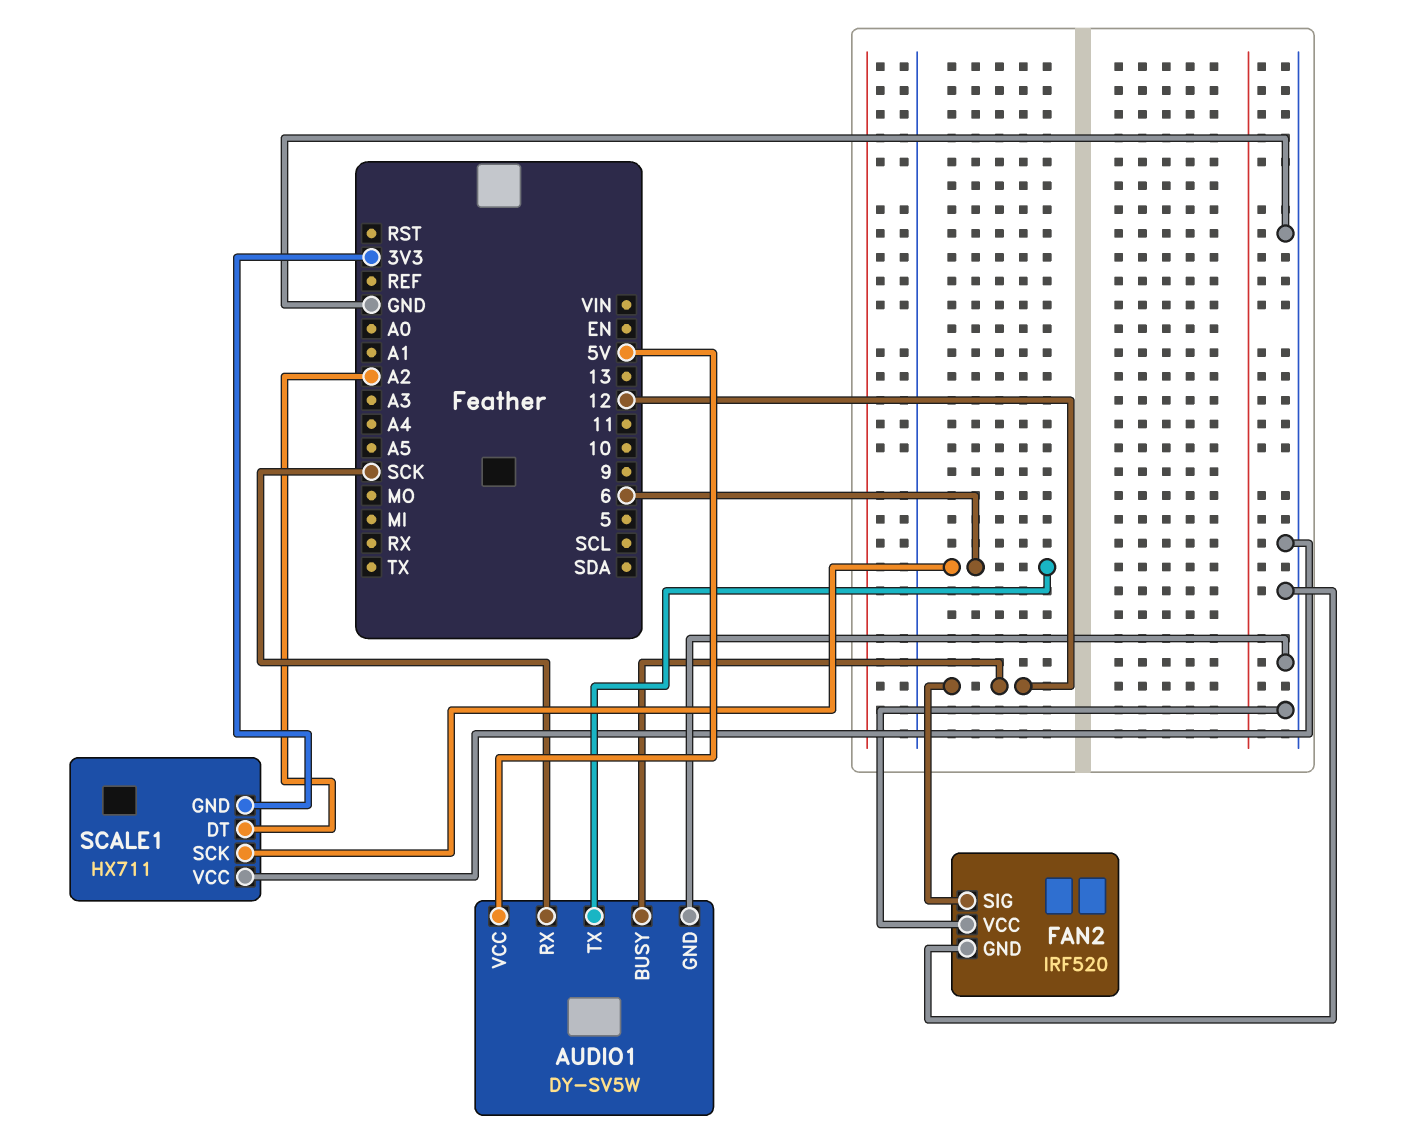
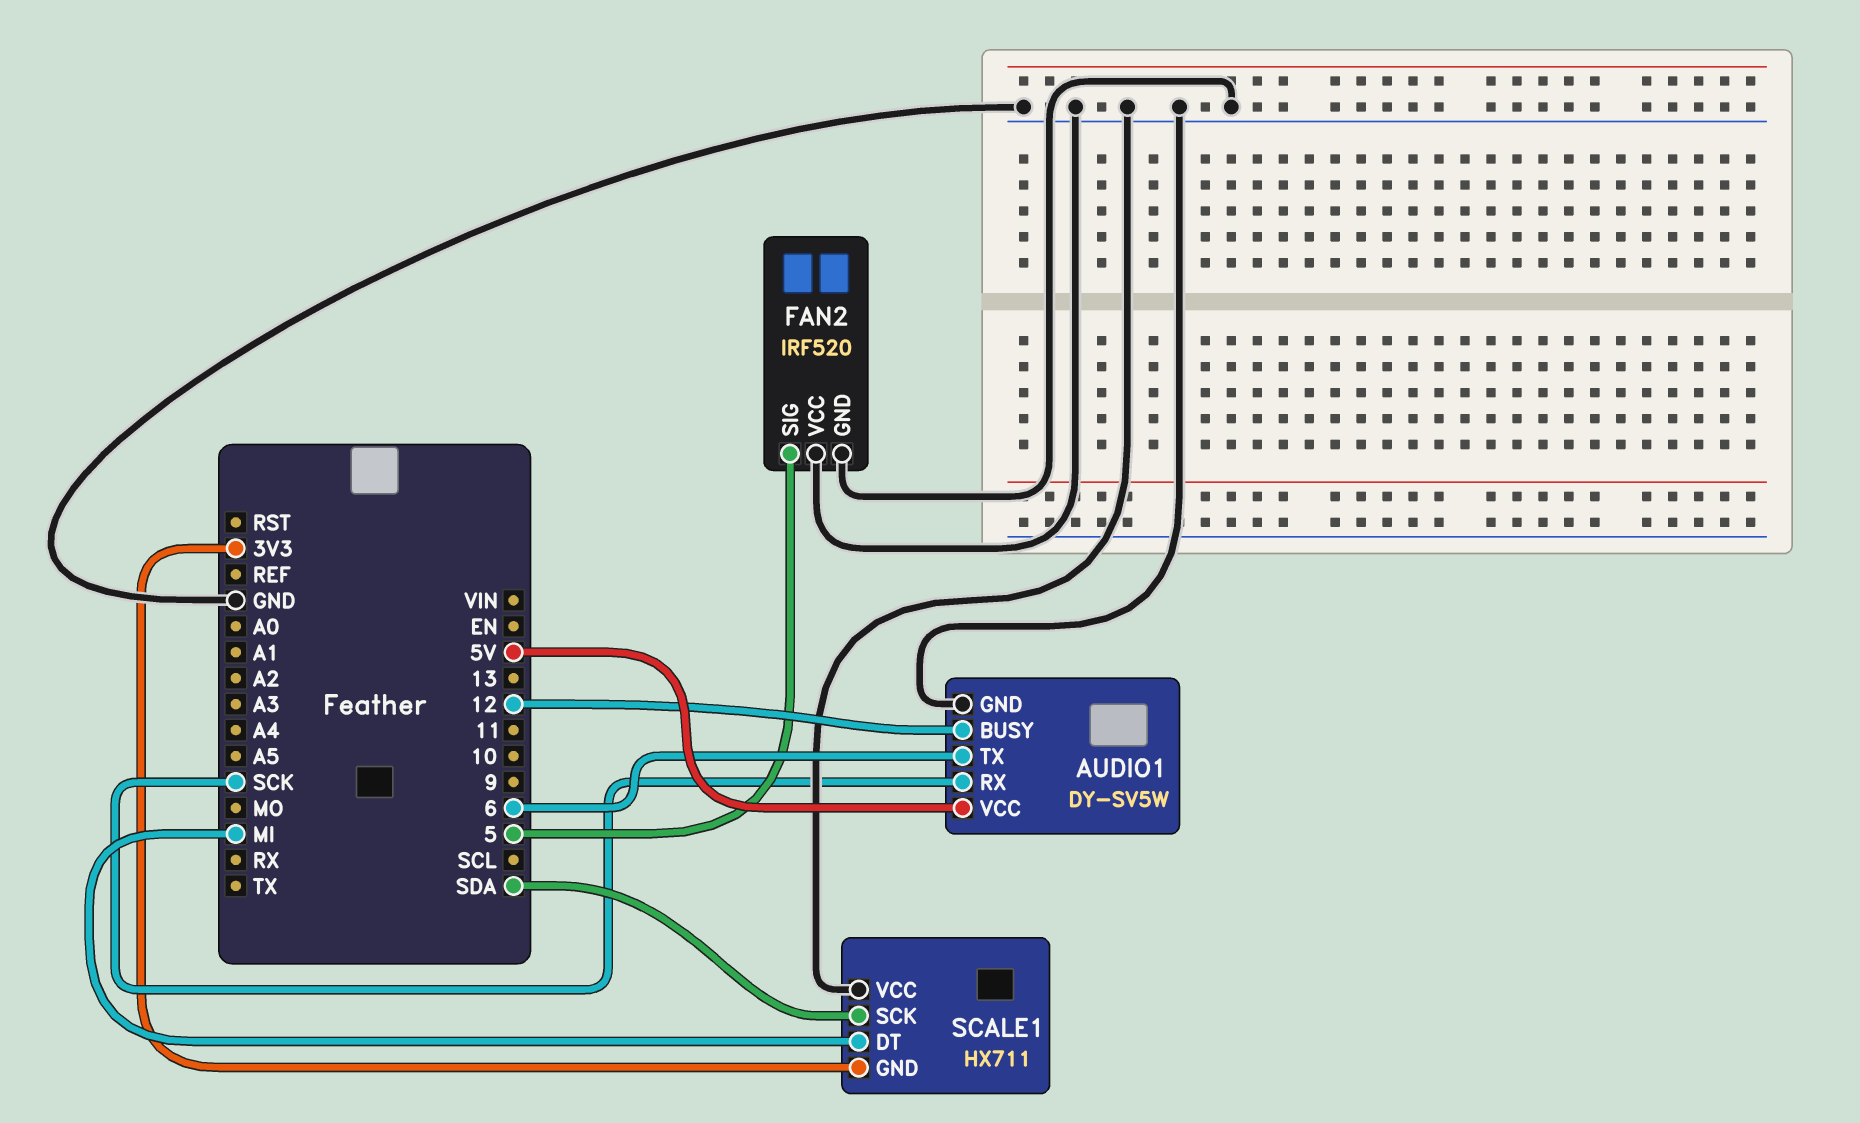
FAN2 pin SIG: 12 -> 5
SCALE1 pin DT: A2 -> MI
SCALE1 pin SCK: 6 -> SDA

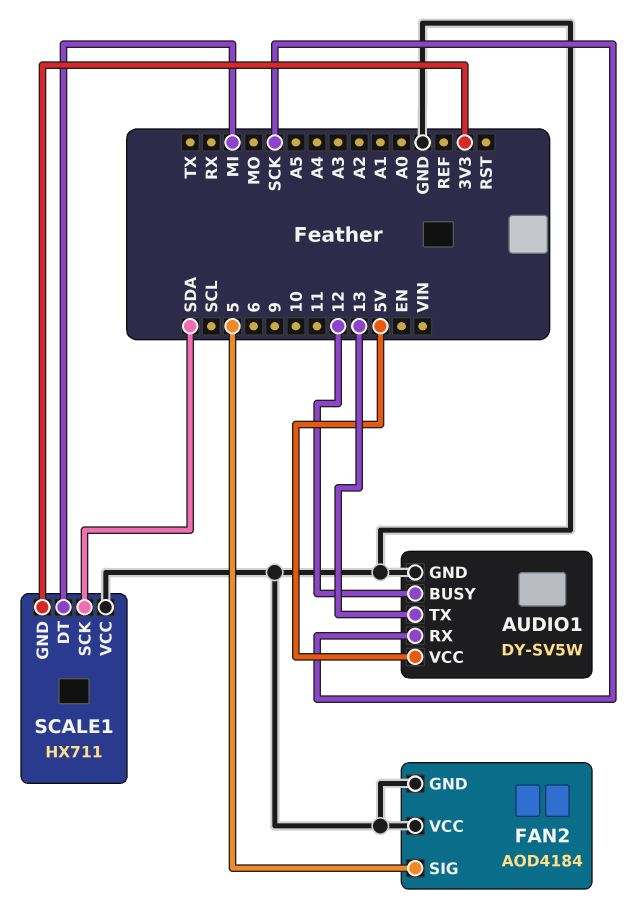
AUDIO1 pin TX: 6 -> 13
FAN2: IRF520 -> AOD4184

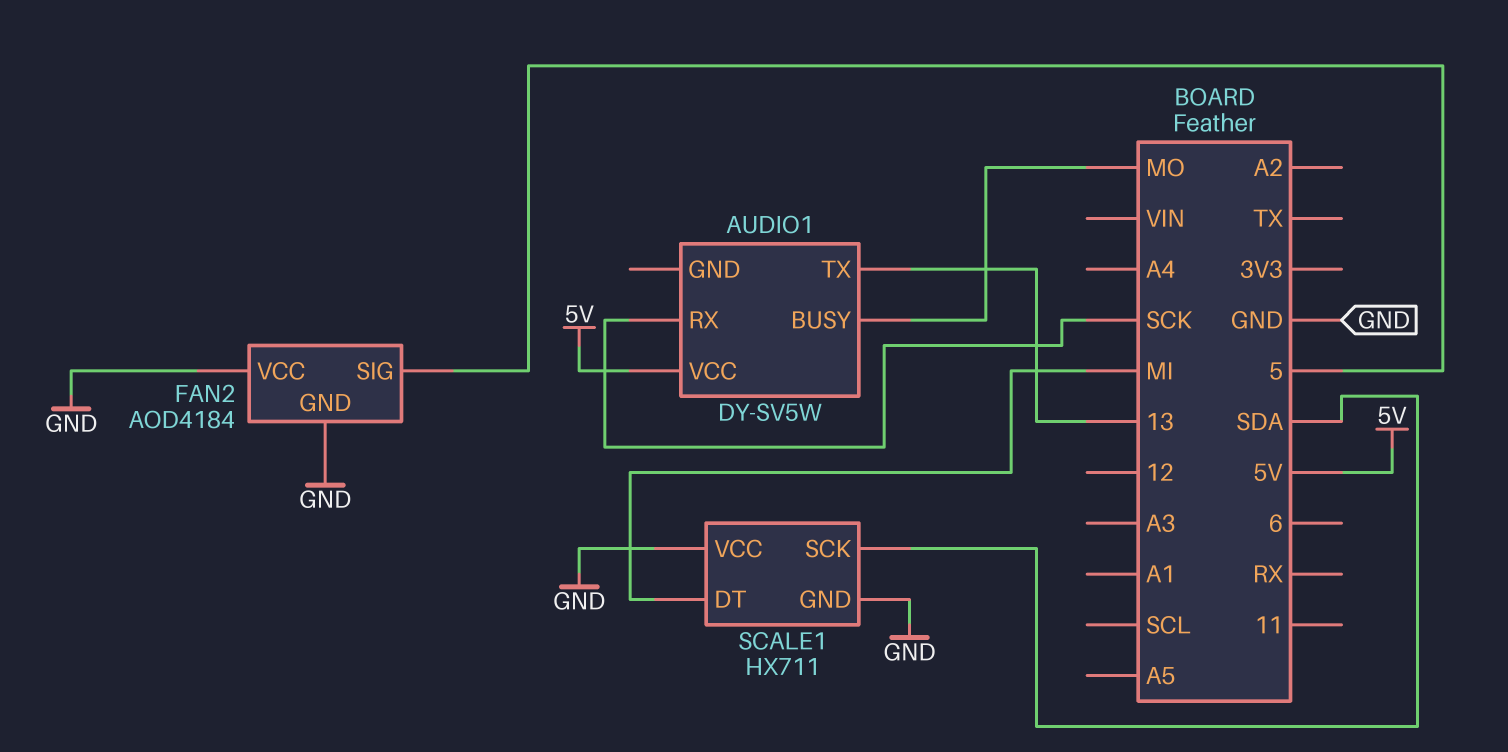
AUDIO1 pin BUSY: 12 -> MO
AUDIO1 pin GND: GND -> none
SCALE1 pin GND: 3V3 -> GND

